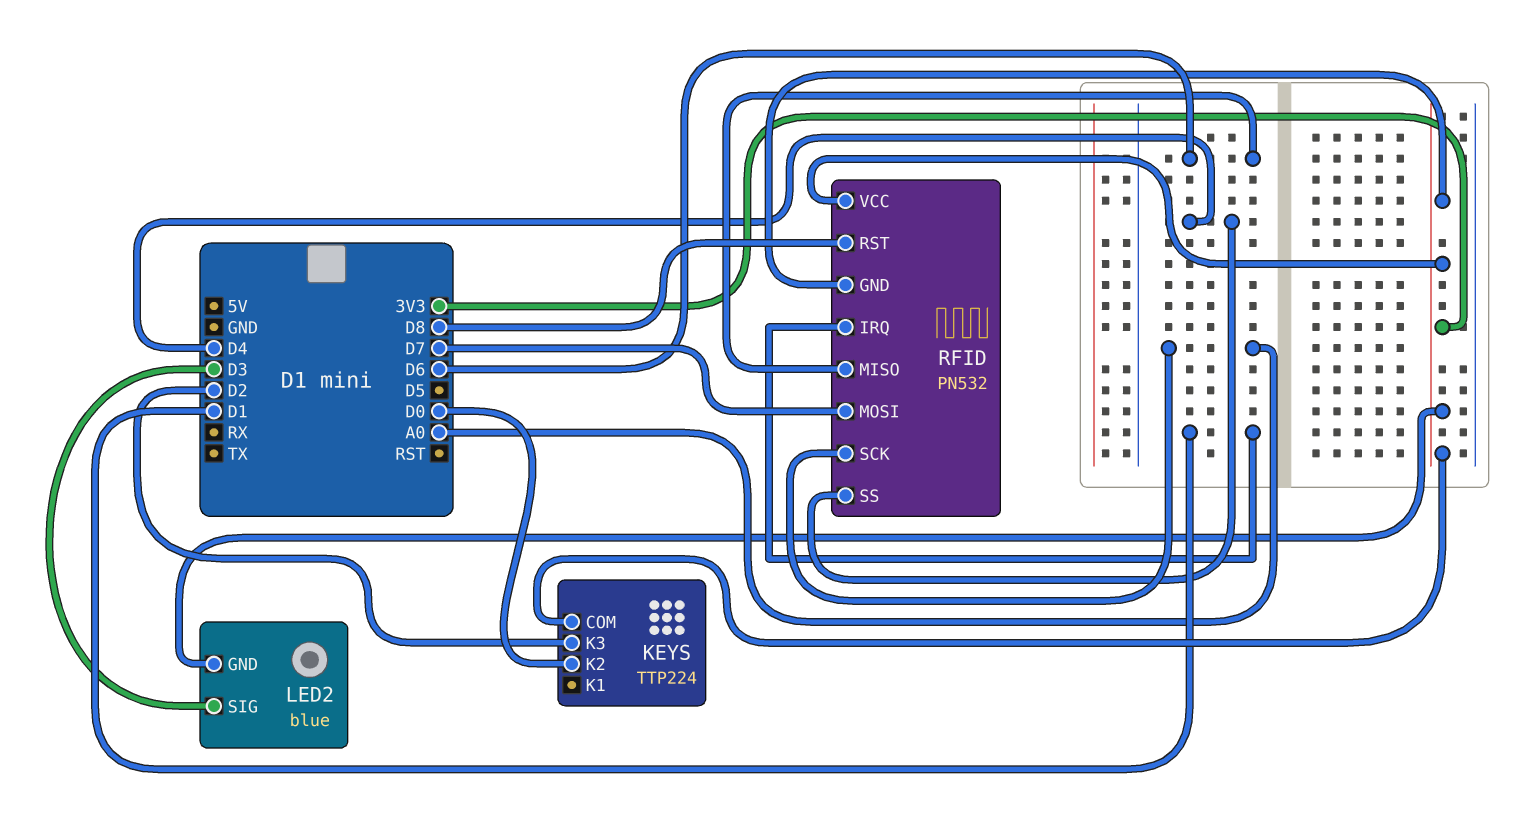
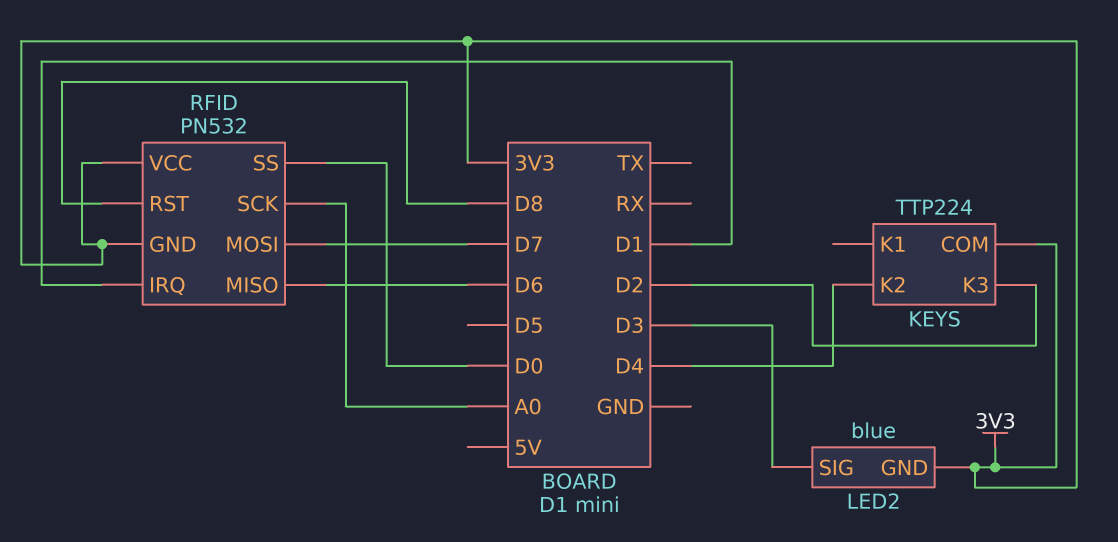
KEYS pin K2: D0 -> D4
RFID pin SS: D4 -> D0

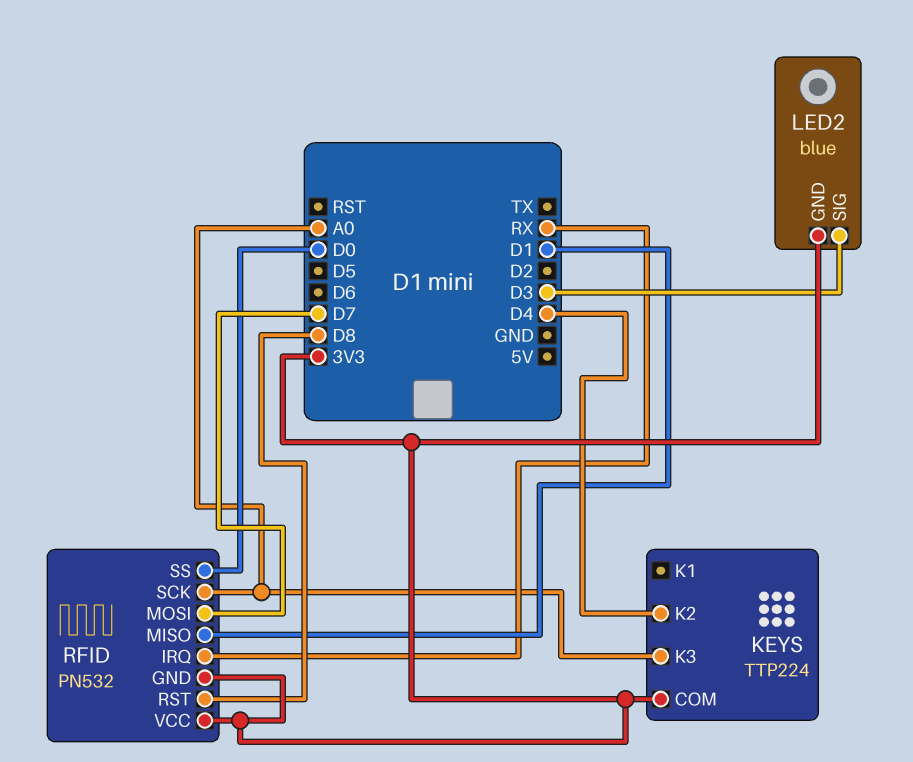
KEYS pin K3: D2 -> A0
RFID pin IRQ: D1 -> RX
RFID pin MISO: D6 -> D1

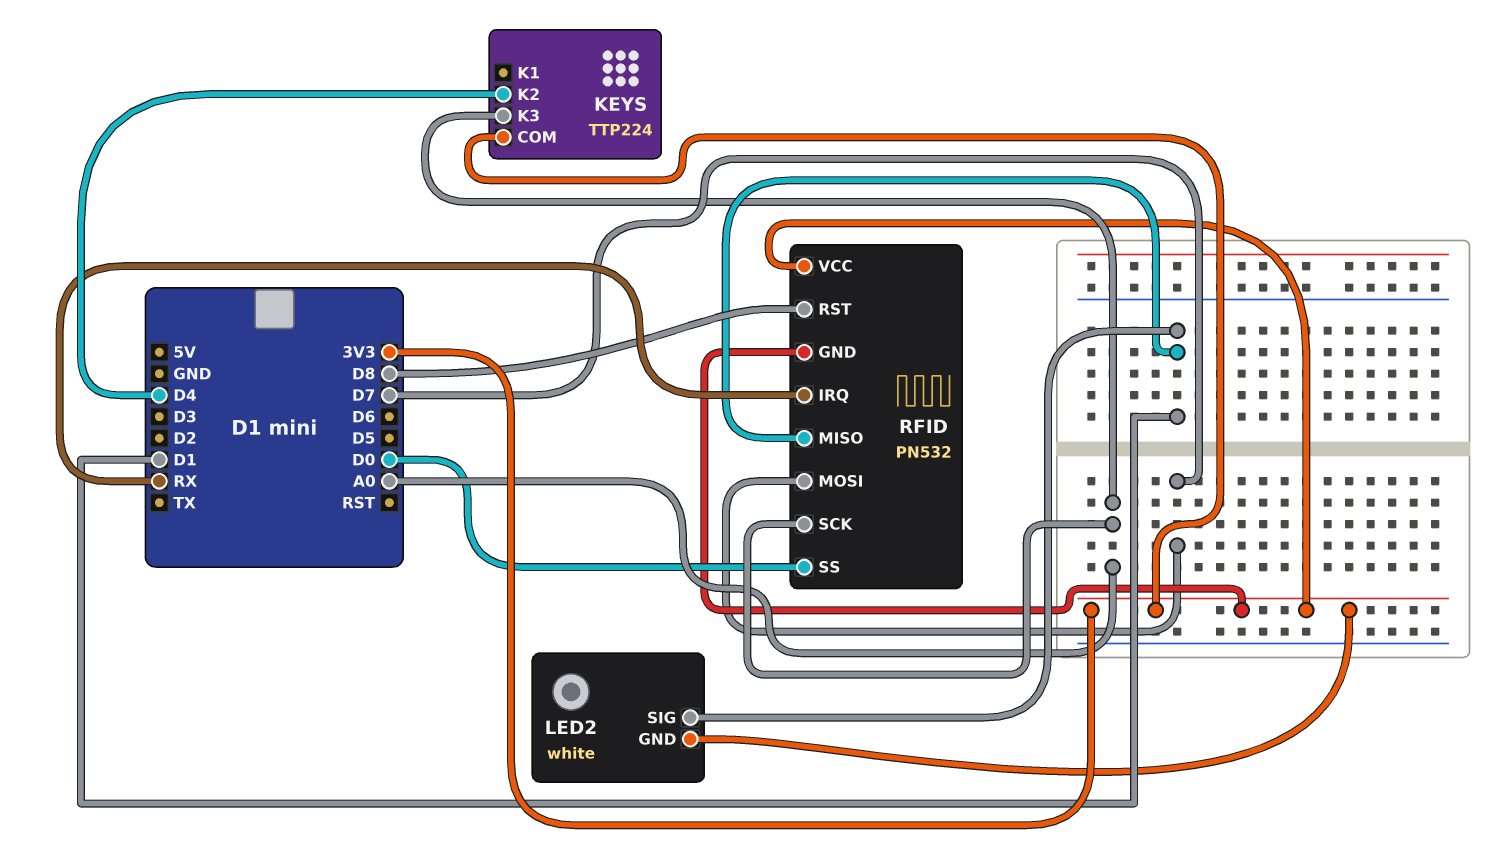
LED2: blue -> white
LED2 pin SIG: D3 -> D1

